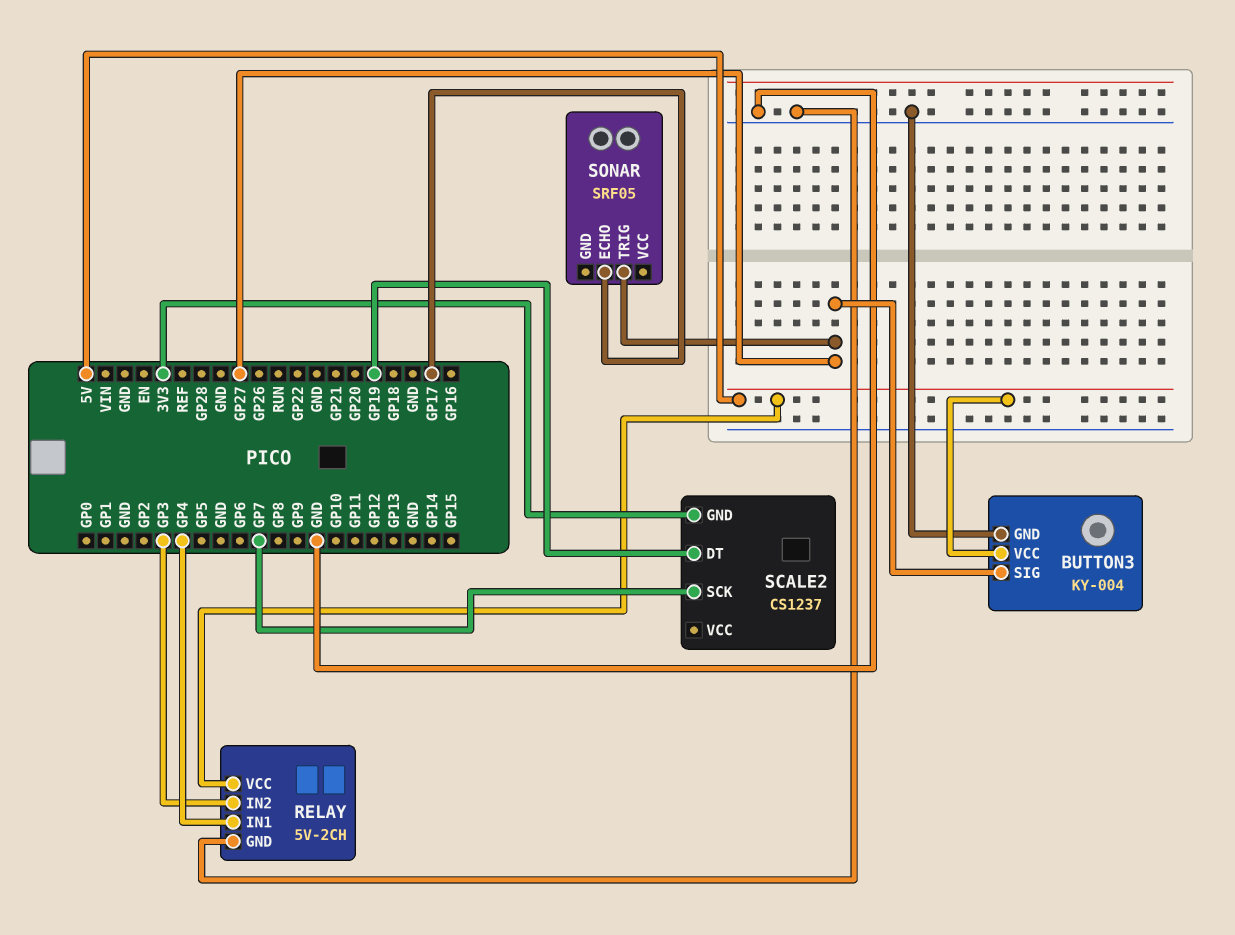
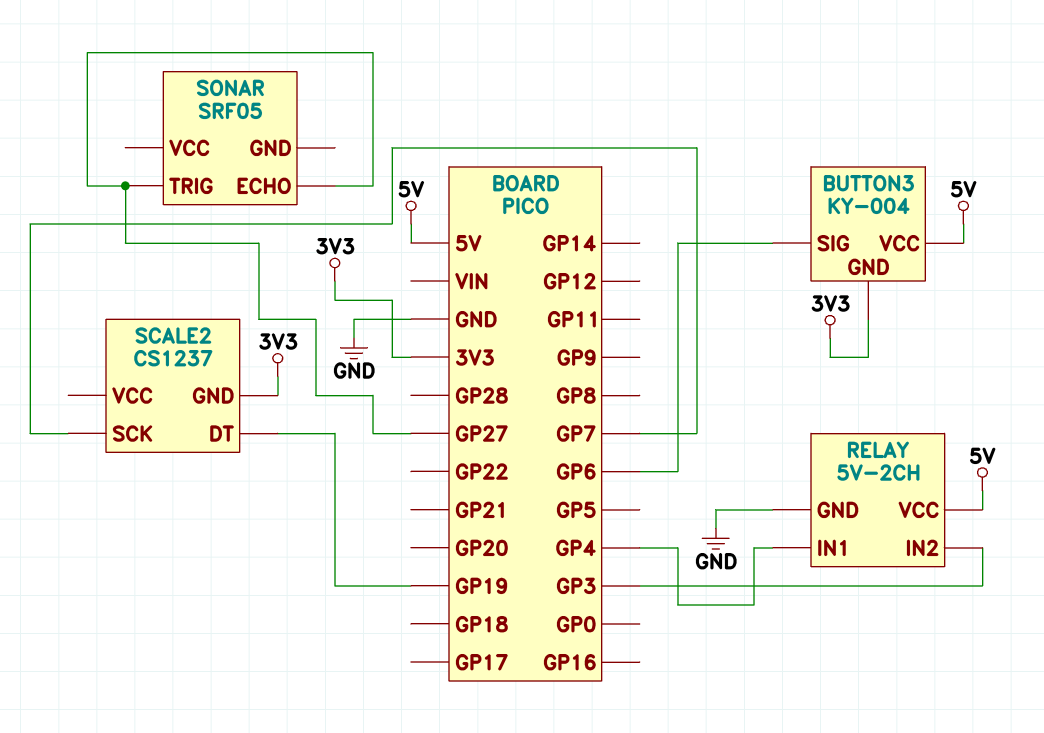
BUTTON3 pin GND: GND -> 3V3
BUTTON3 pin SIG: GP27 -> GP6
SONAR pin ECHO: GP17 -> GP27

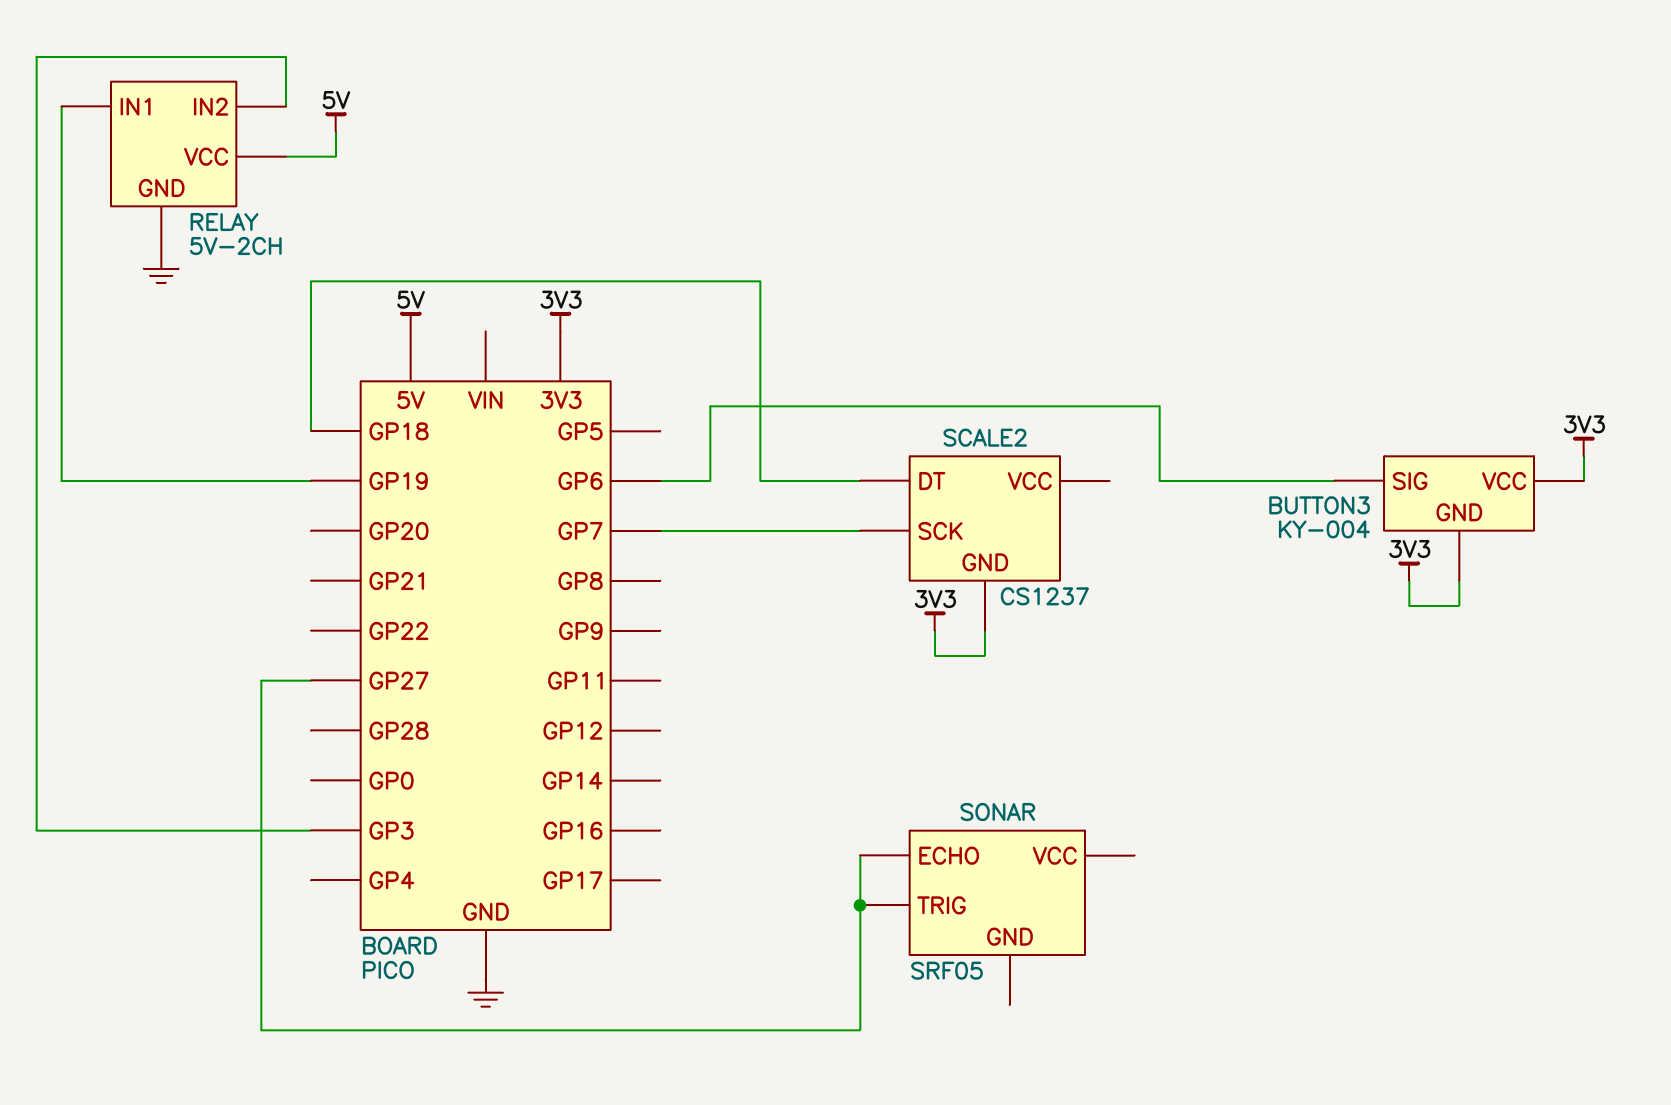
BUTTON3 pin VCC: 5V -> 3V3
RELAY pin IN1: GP4 -> GP19
SCALE2 pin DT: GP19 -> GP18

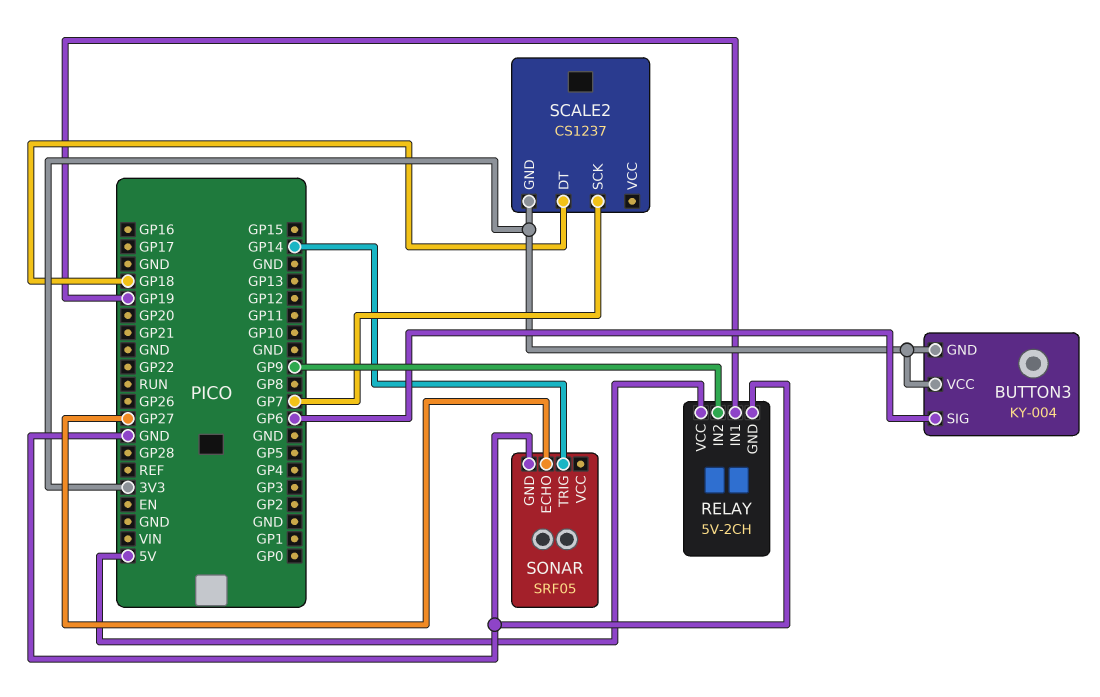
RELAY pin IN2: GP3 -> GP9
SONAR pin GND: none -> GND
SONAR pin TRIG: GP27 -> GP14

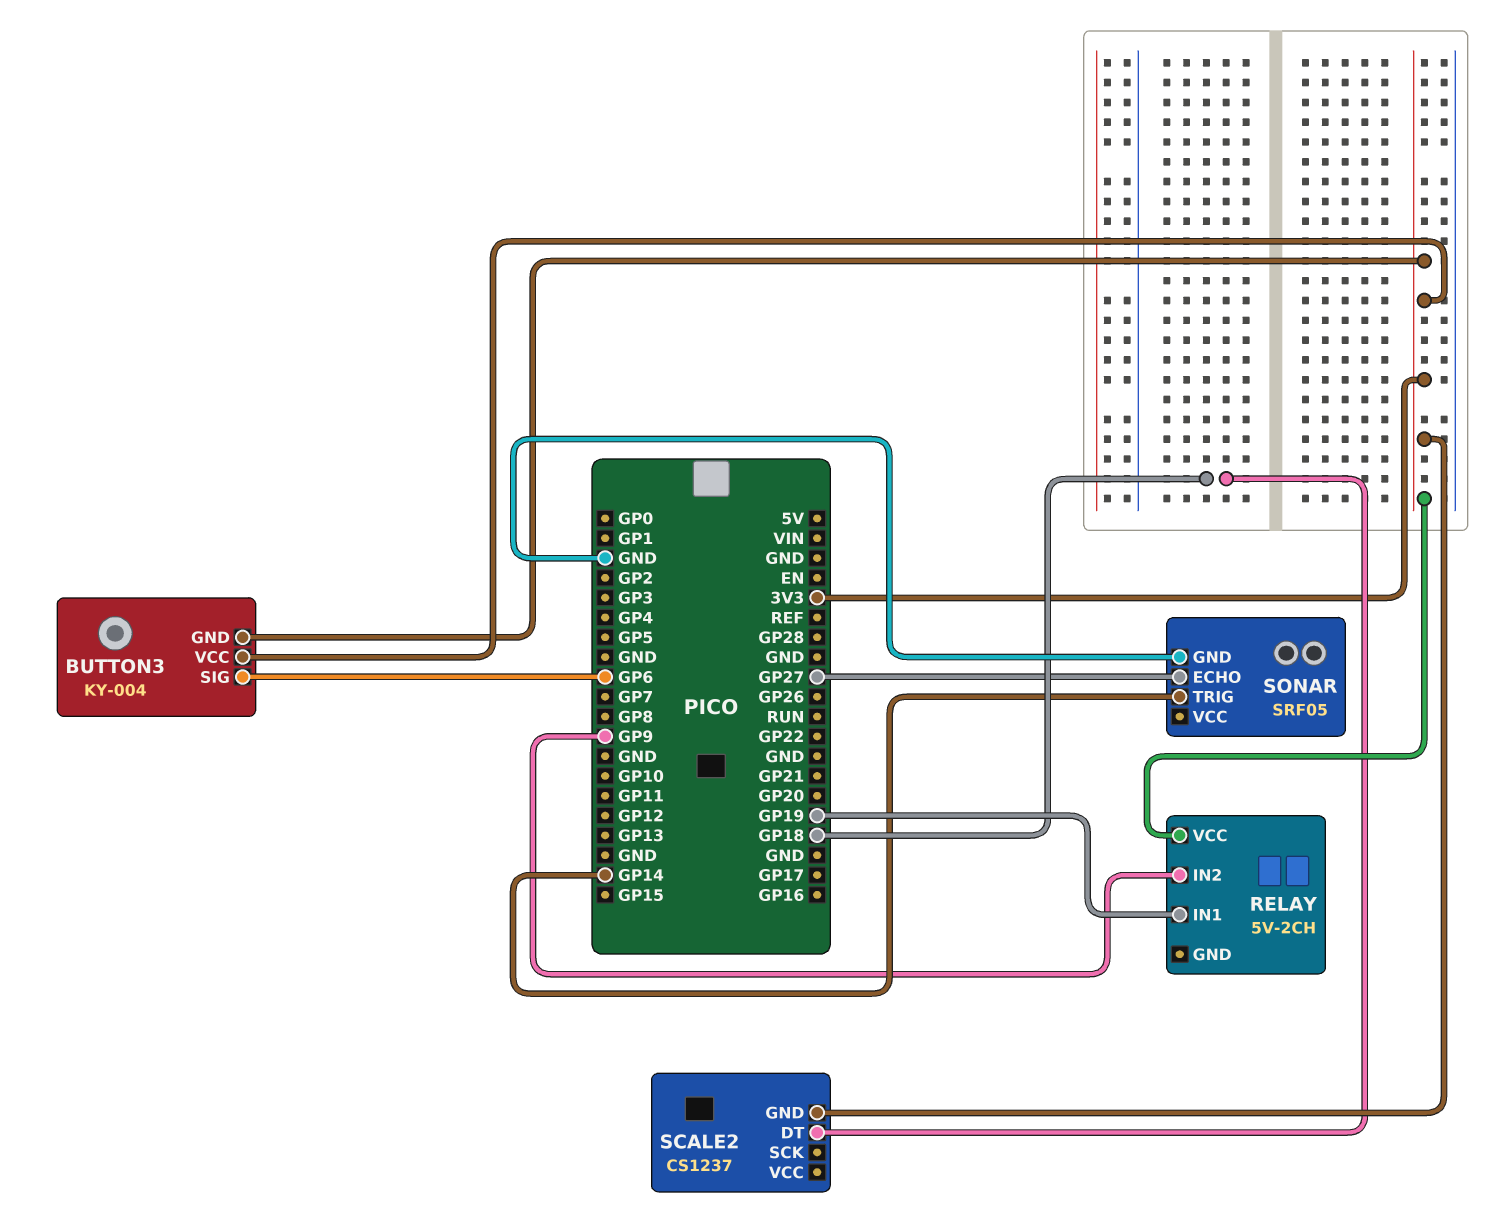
RELAY pin GND: GND -> none
RELAY pin VCC: 5V -> 3V3
SCALE2 pin SCK: GP7 -> none

